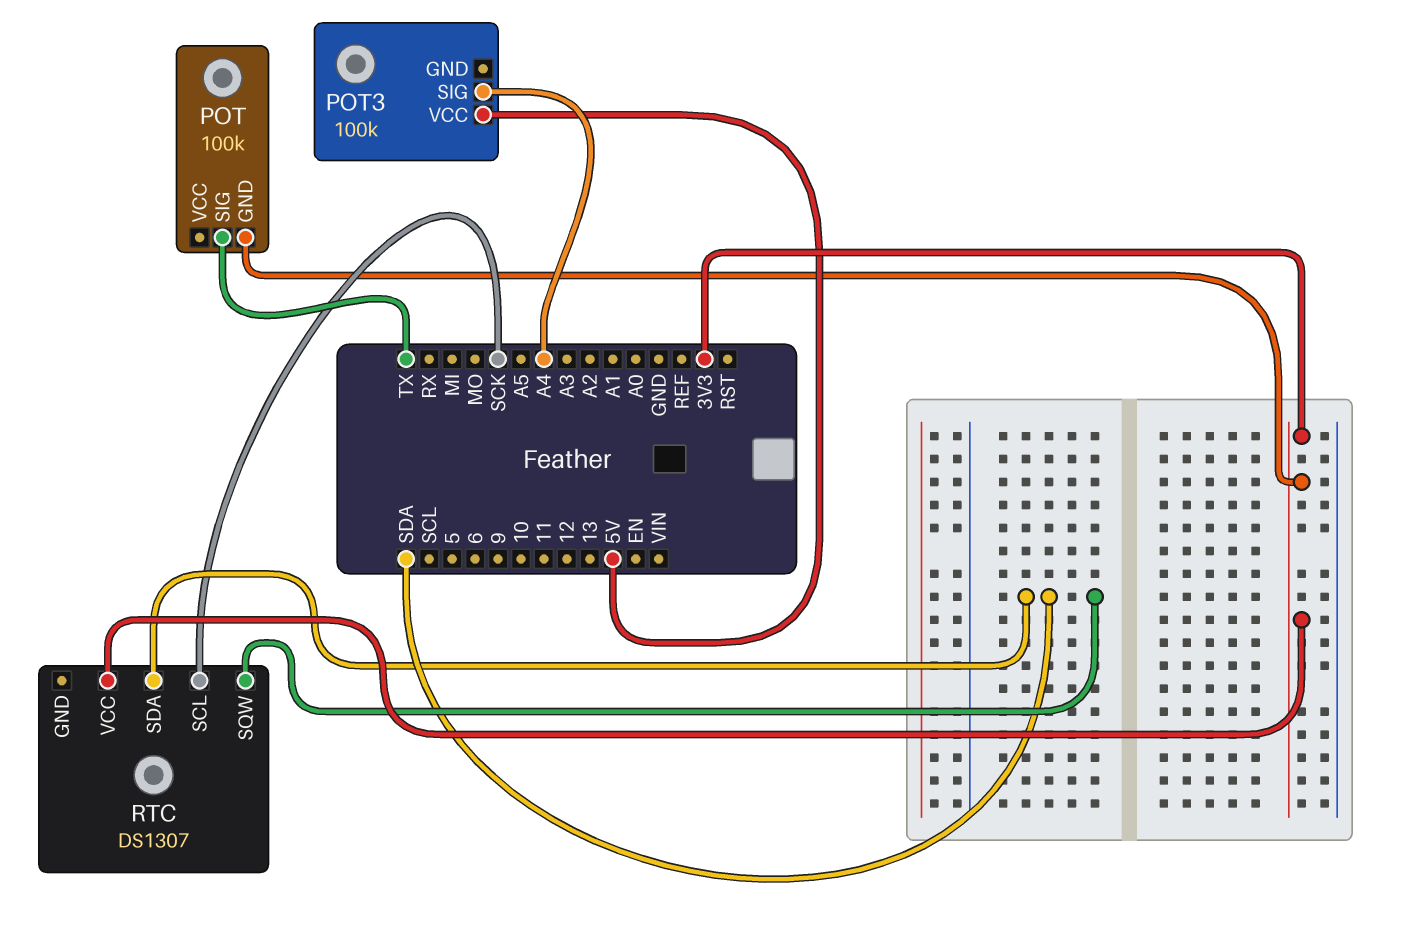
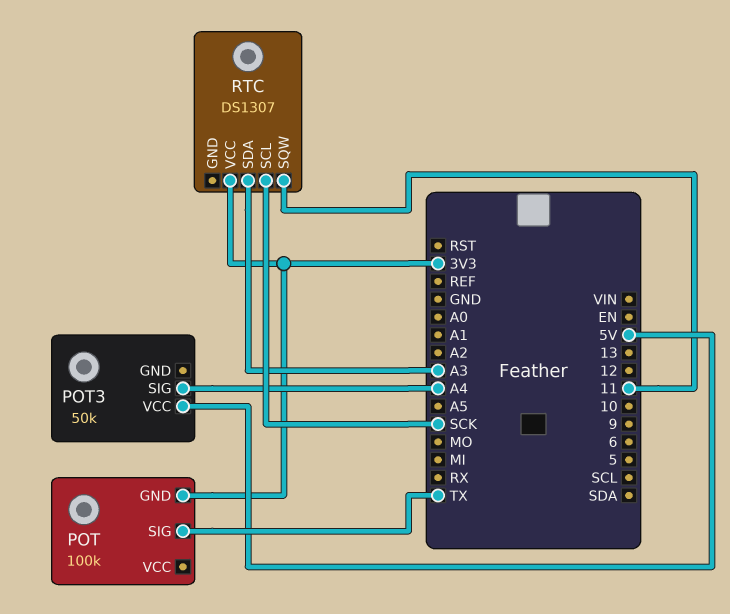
POT3: 100k -> 50k
RTC pin SDA: SDA -> A3
RTC pin SQW: SDA -> 11

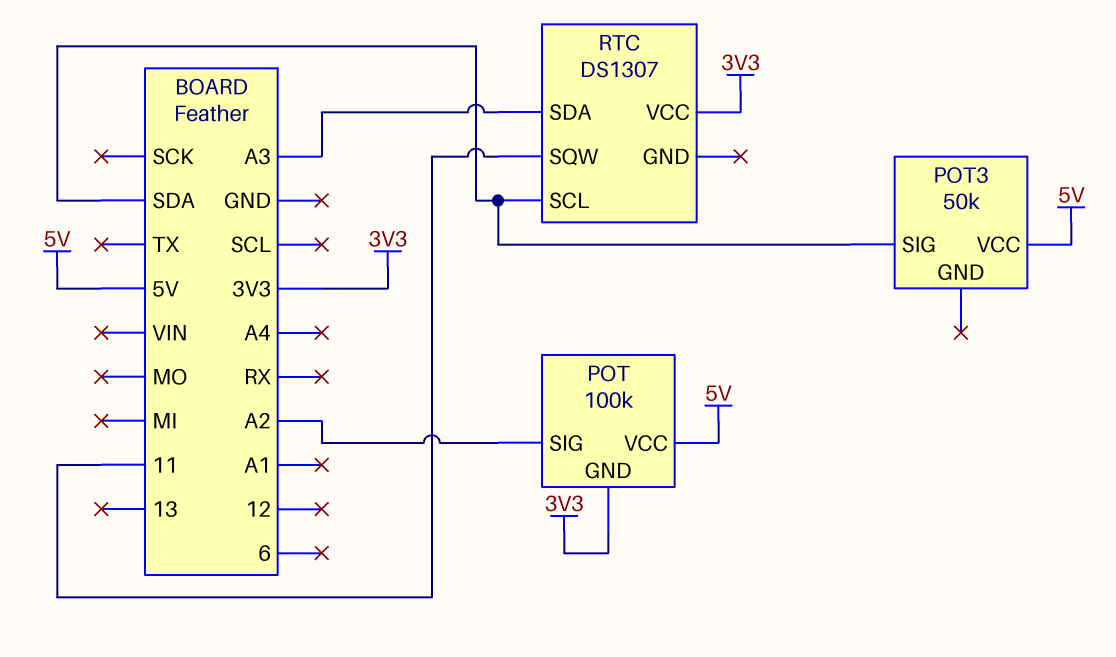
POT pin SIG: TX -> A2
POT pin VCC: none -> 5V
POT3 pin SIG: A4 -> SDA
RTC pin SCL: SCK -> SDA

